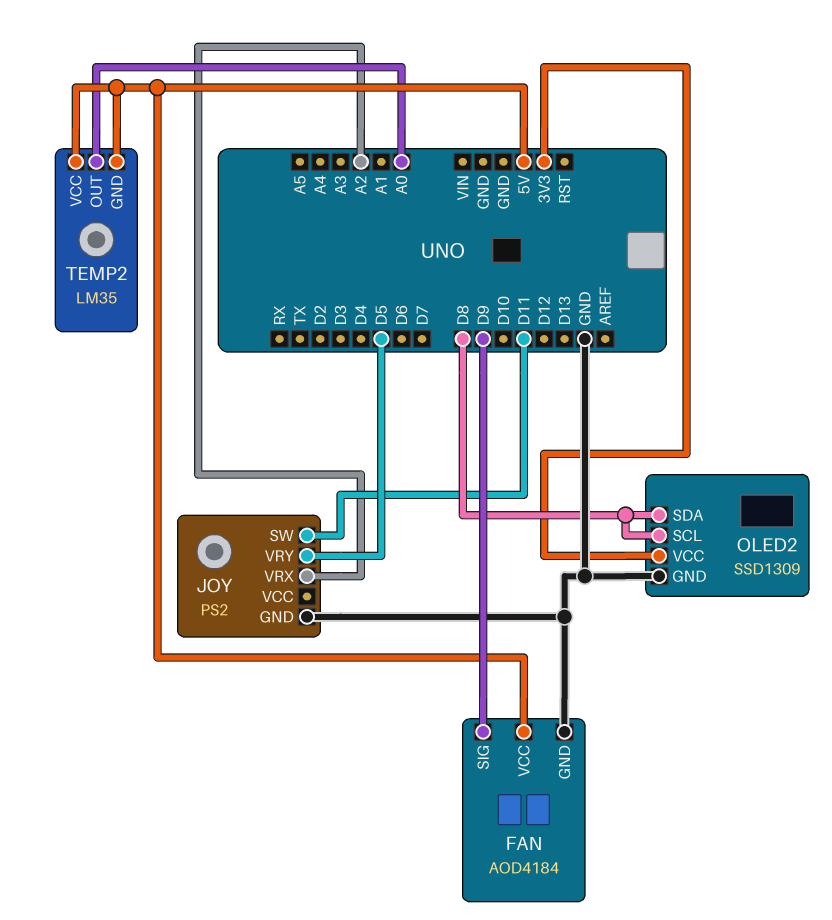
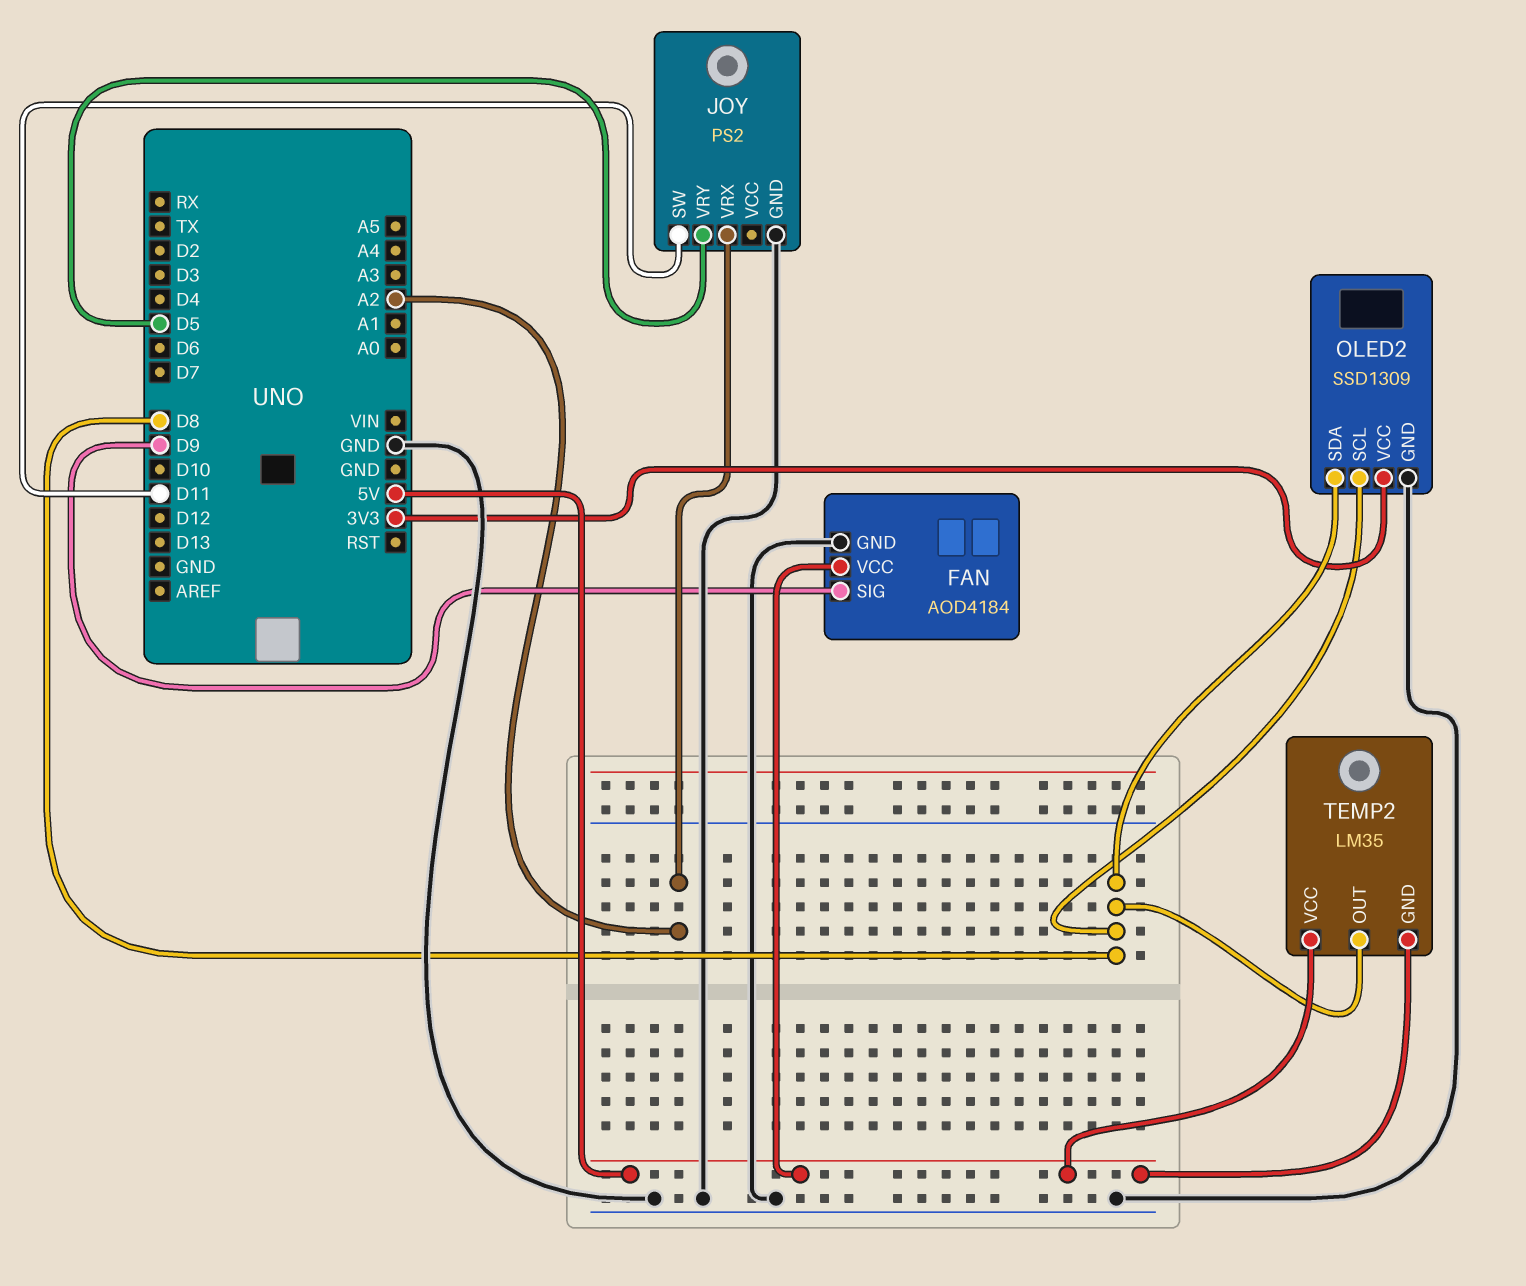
TEMP2 pin OUT: A0 -> D8

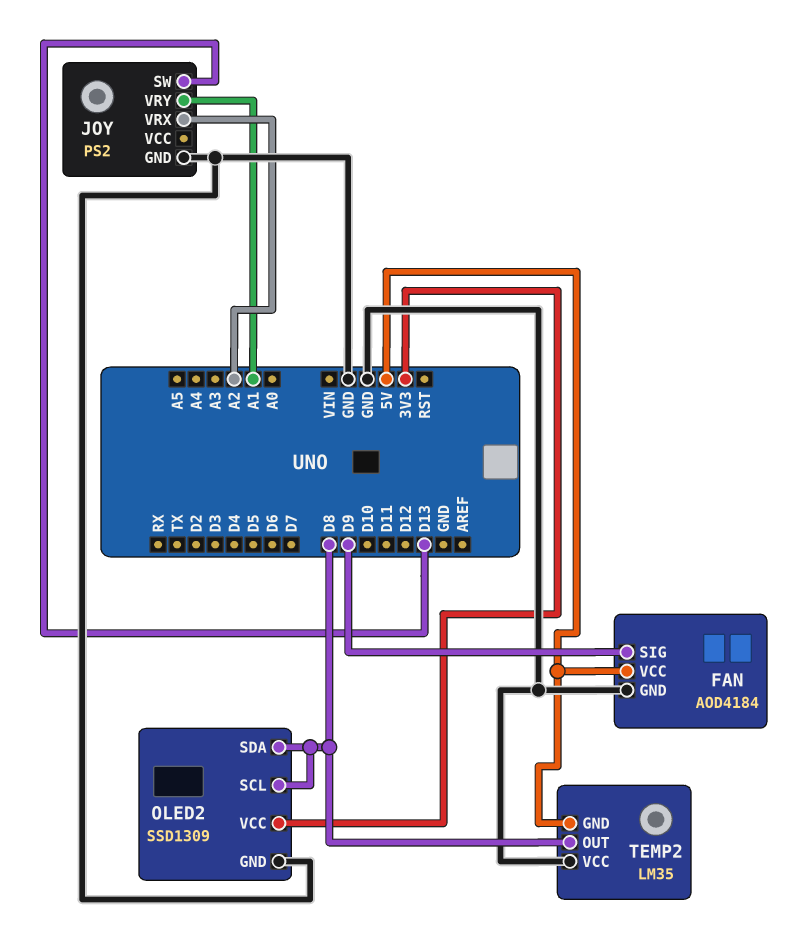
JOY pin SW: D11 -> D13
JOY pin VRY: D5 -> A1
TEMP2 pin VCC: 5V -> GND

